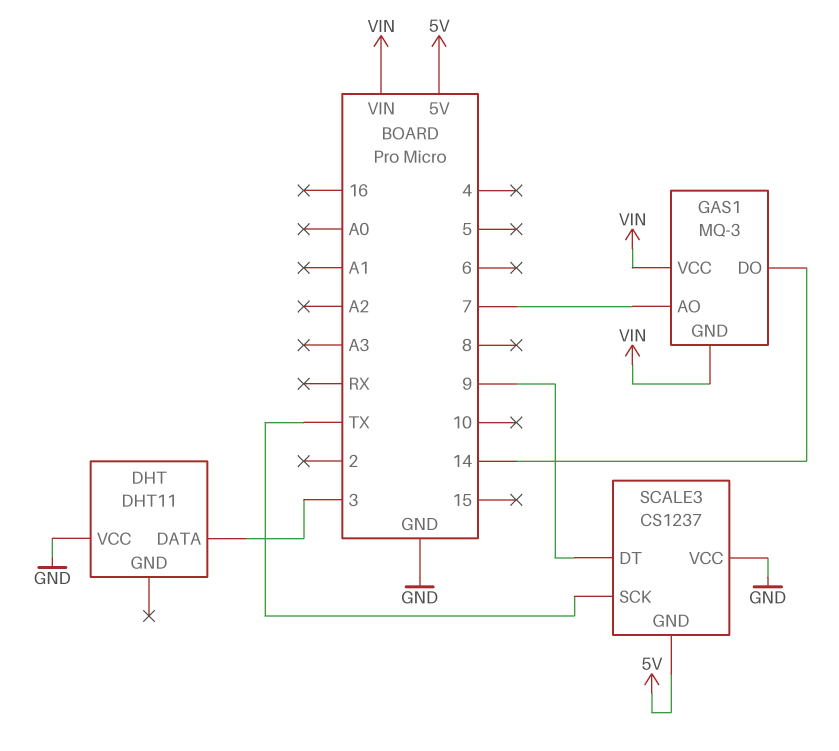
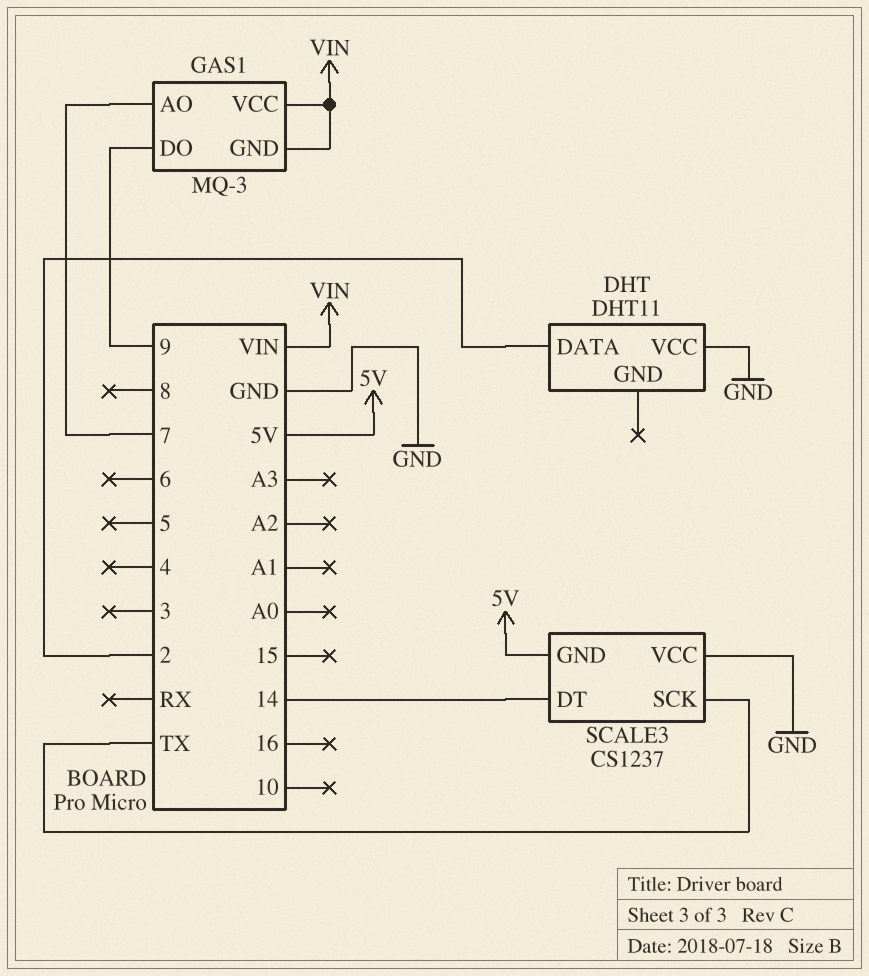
DHT pin DATA: 3 -> 2
GAS1 pin DO: 14 -> 9
SCALE3 pin DT: 9 -> 14

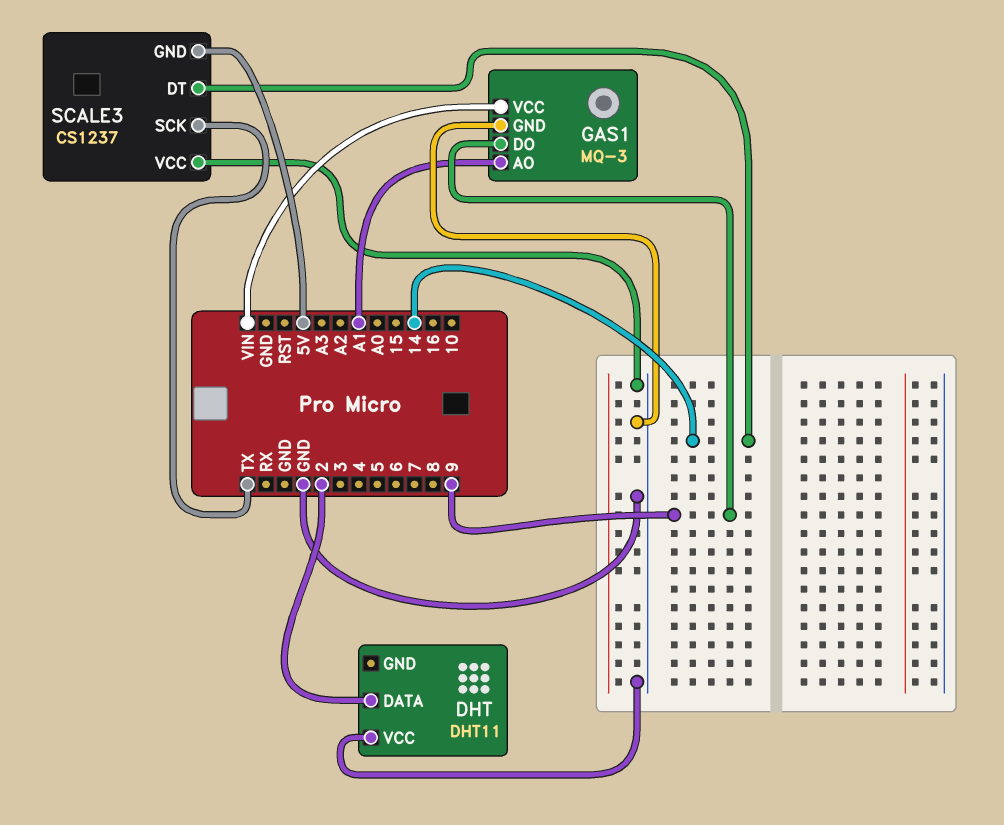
GAS1 pin AO: 7 -> A1
GAS1 pin GND: VIN -> GND

